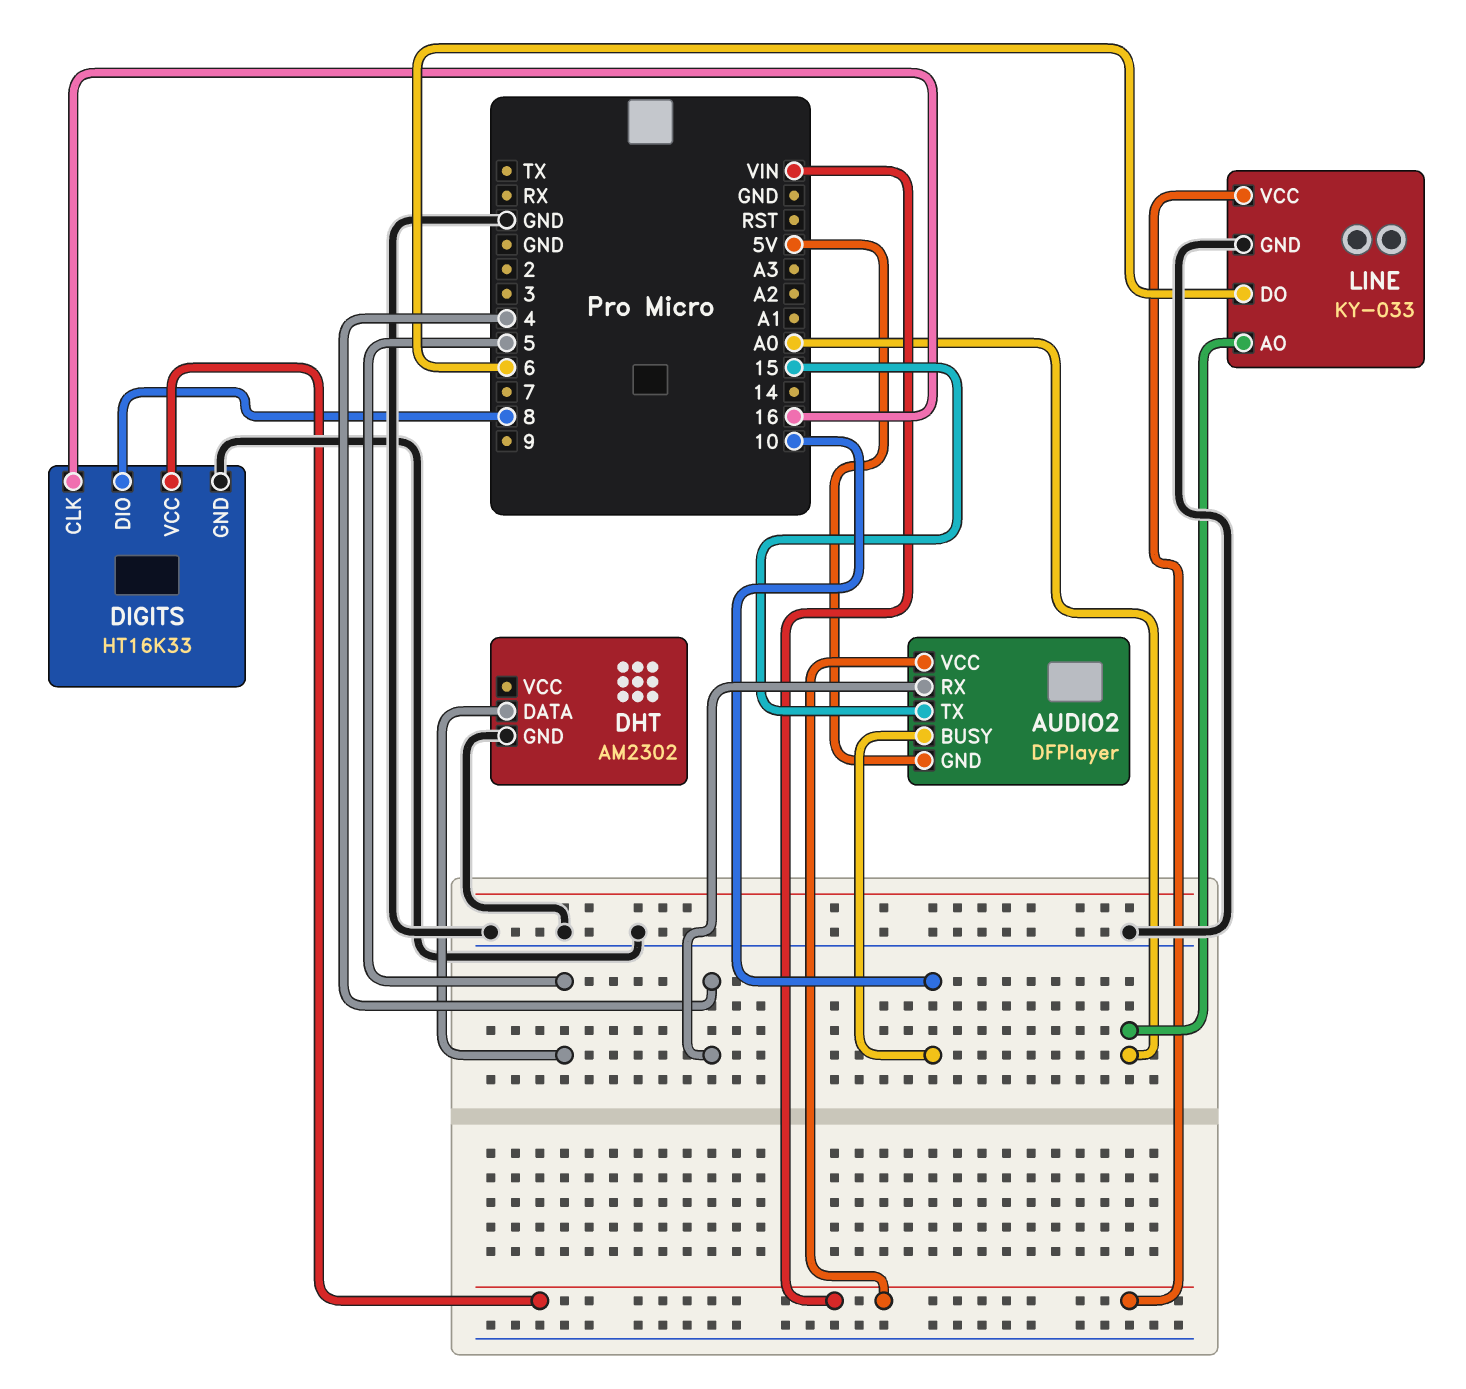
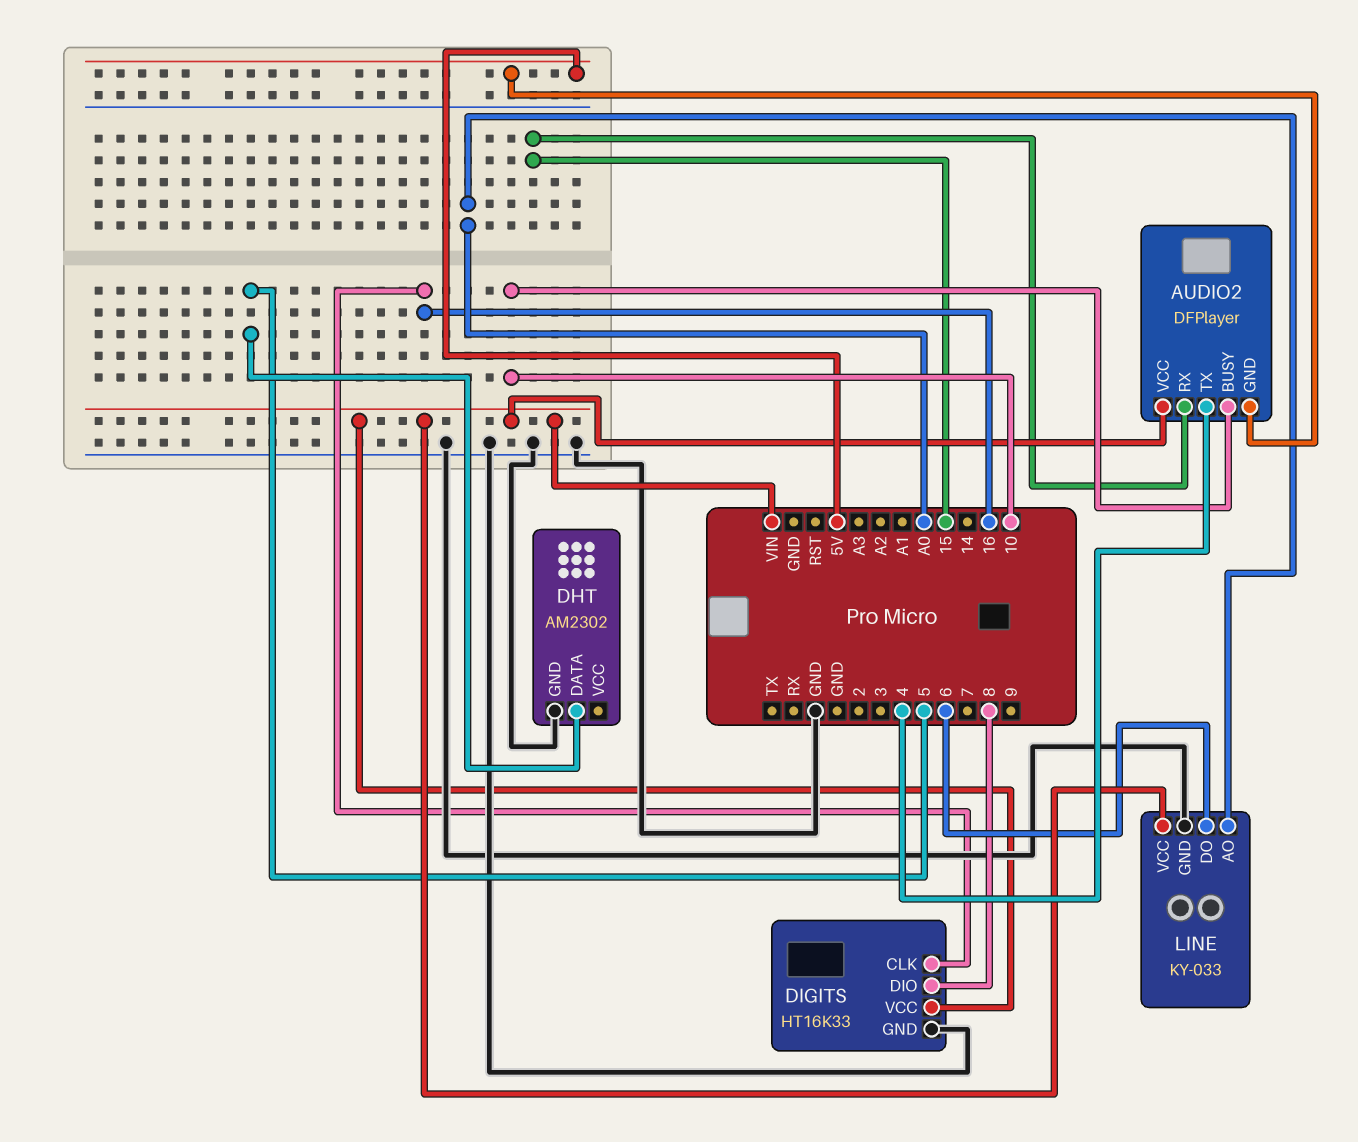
AUDIO2 pin RX: 4 -> 15
AUDIO2 pin TX: 15 -> 4

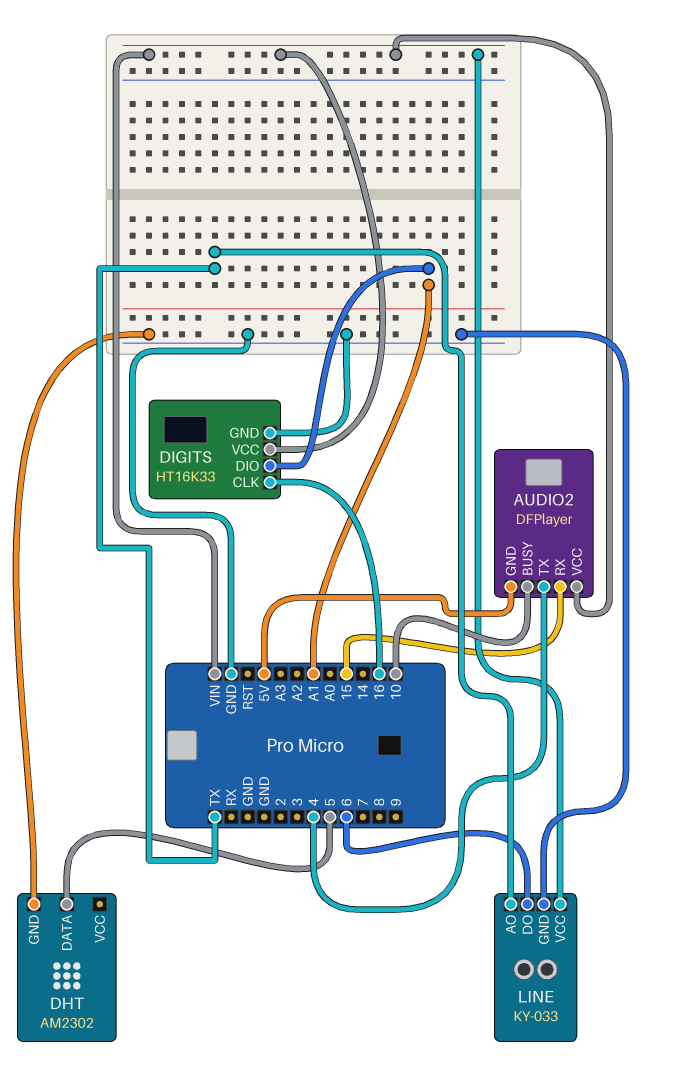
DIGITS pin DIO: 8 -> A1
LINE pin AO: A0 -> TX

